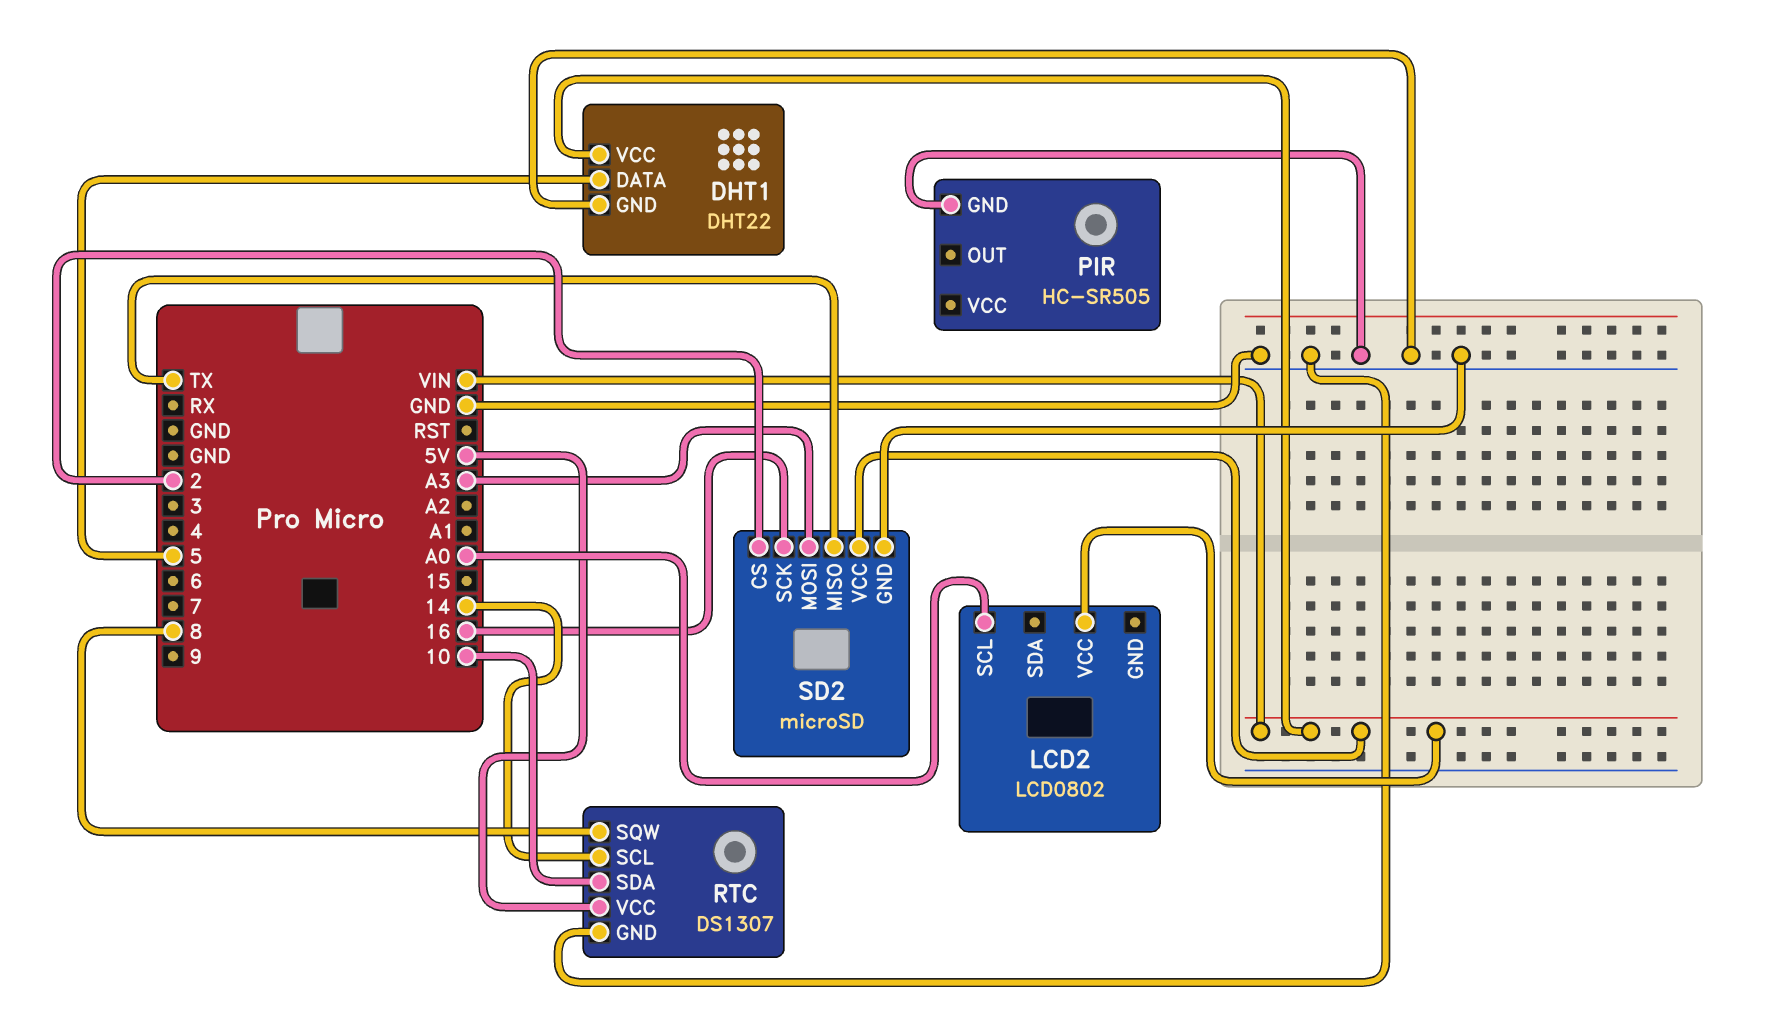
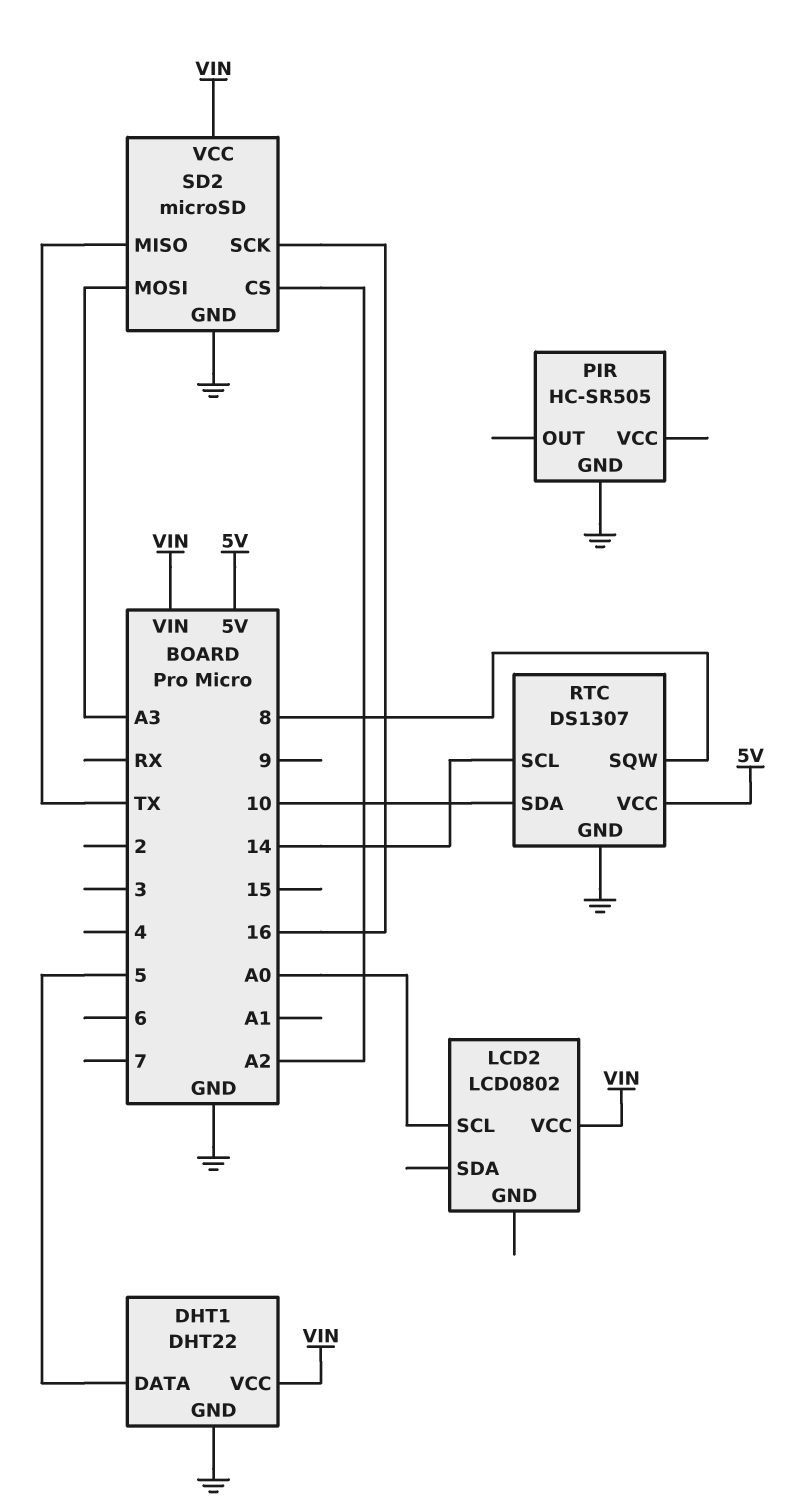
SD2 pin CS: 2 -> A2

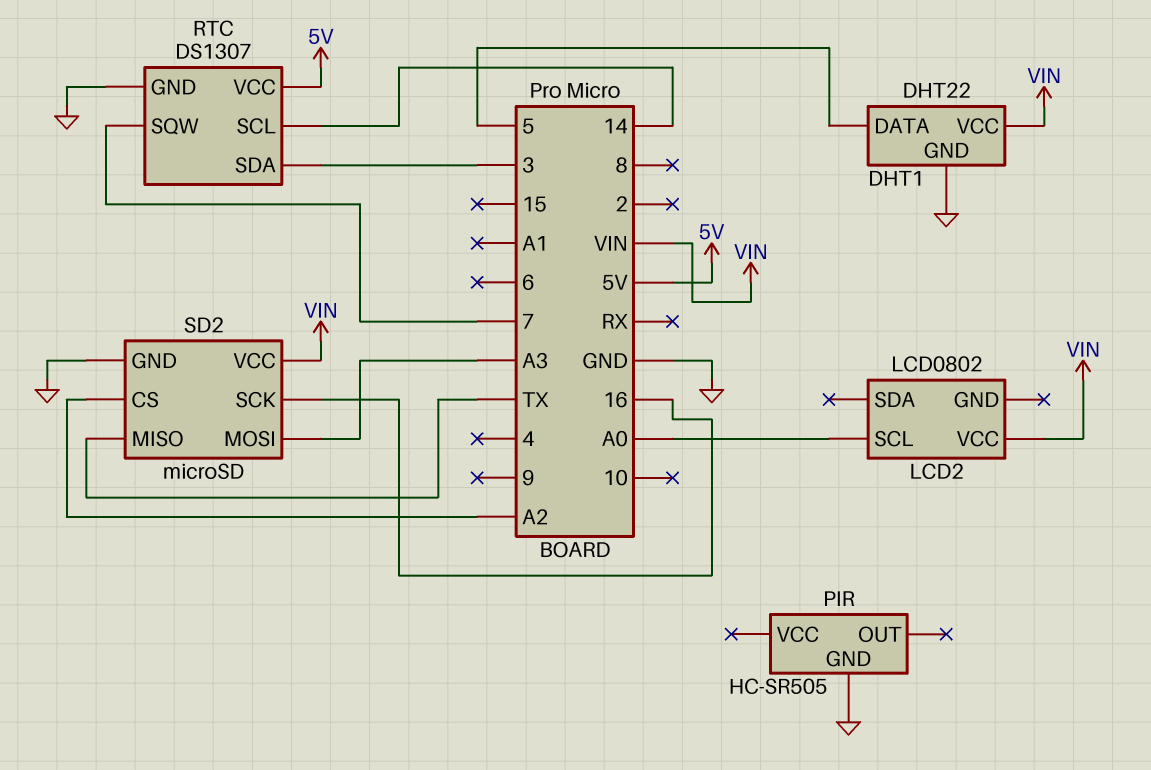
RTC pin SDA: 10 -> 3
RTC pin SQW: 8 -> 7

